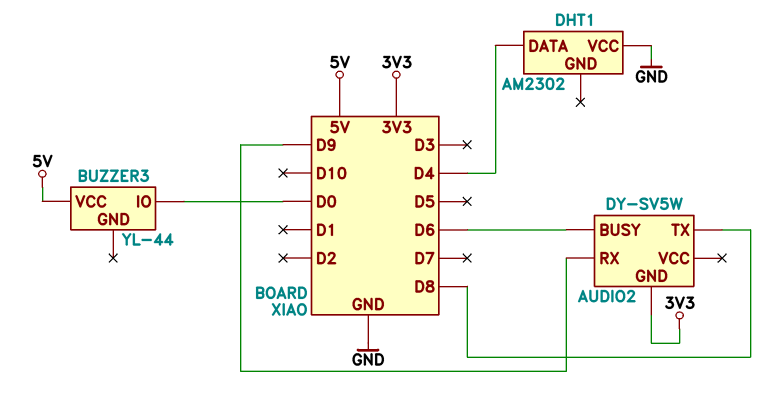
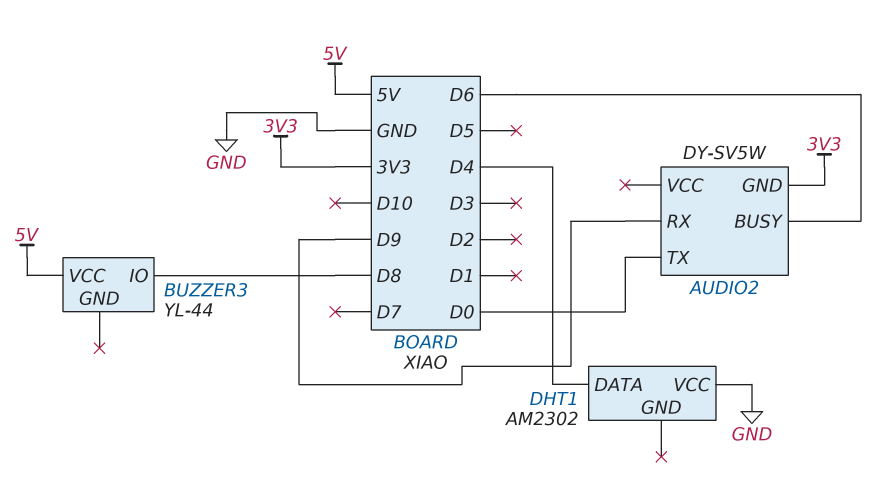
AUDIO2 pin TX: D8 -> D0
BUZZER3 pin IO: D0 -> D8

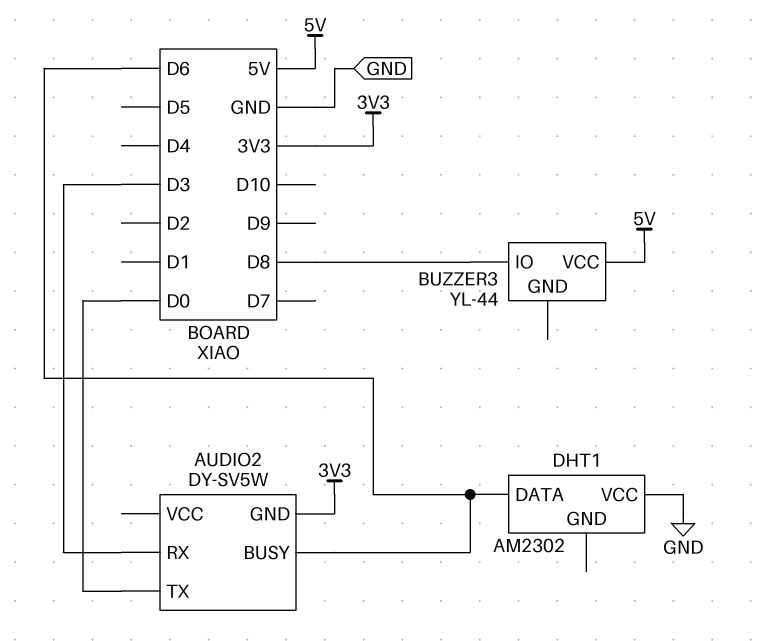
AUDIO2 pin RX: D9 -> D3
DHT1 pin DATA: D4 -> D6

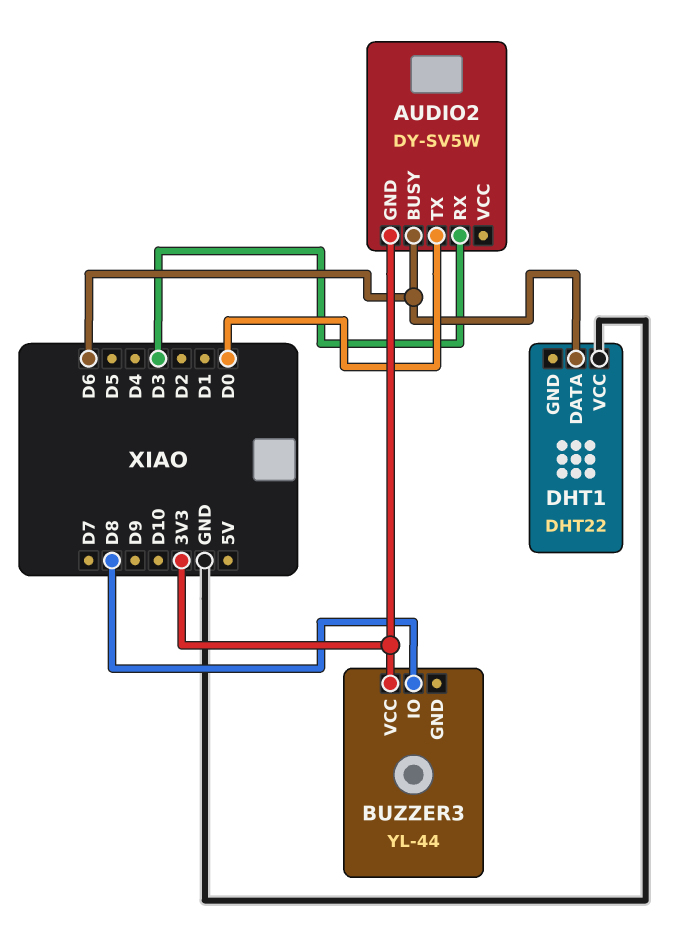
BUZZER3 pin VCC: 5V -> 3V3
DHT1: AM2302 -> DHT22

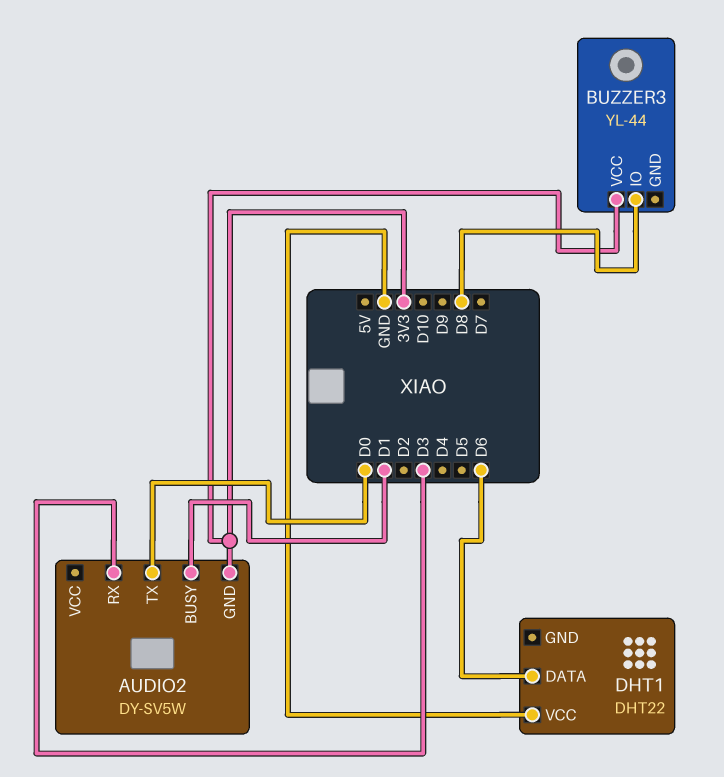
AUDIO2 pin BUSY: D6 -> D1

